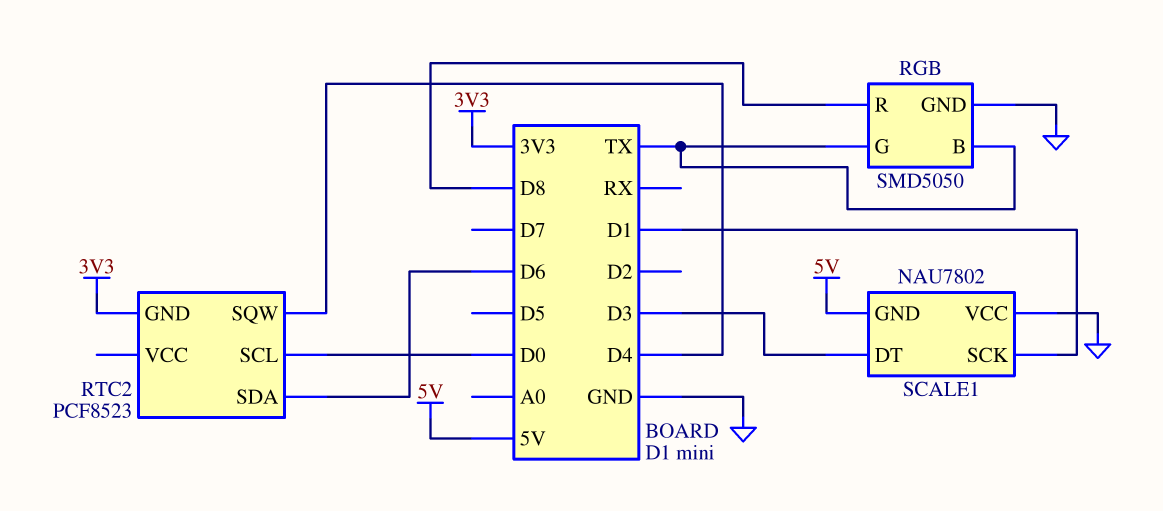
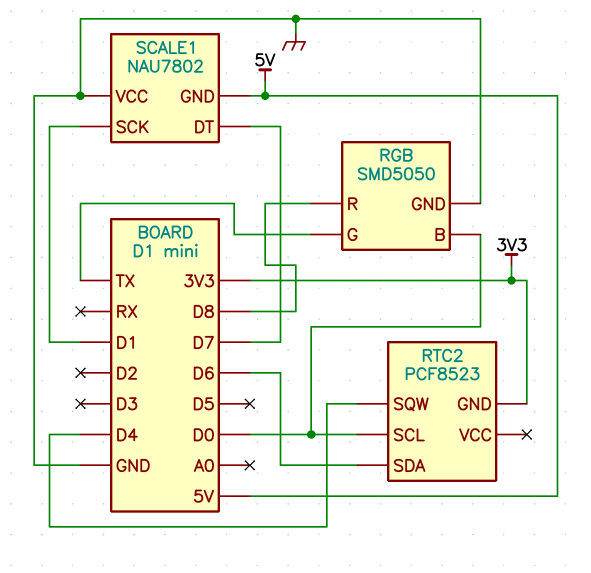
RGB pin B: TX -> D0
SCALE1 pin DT: D3 -> D7

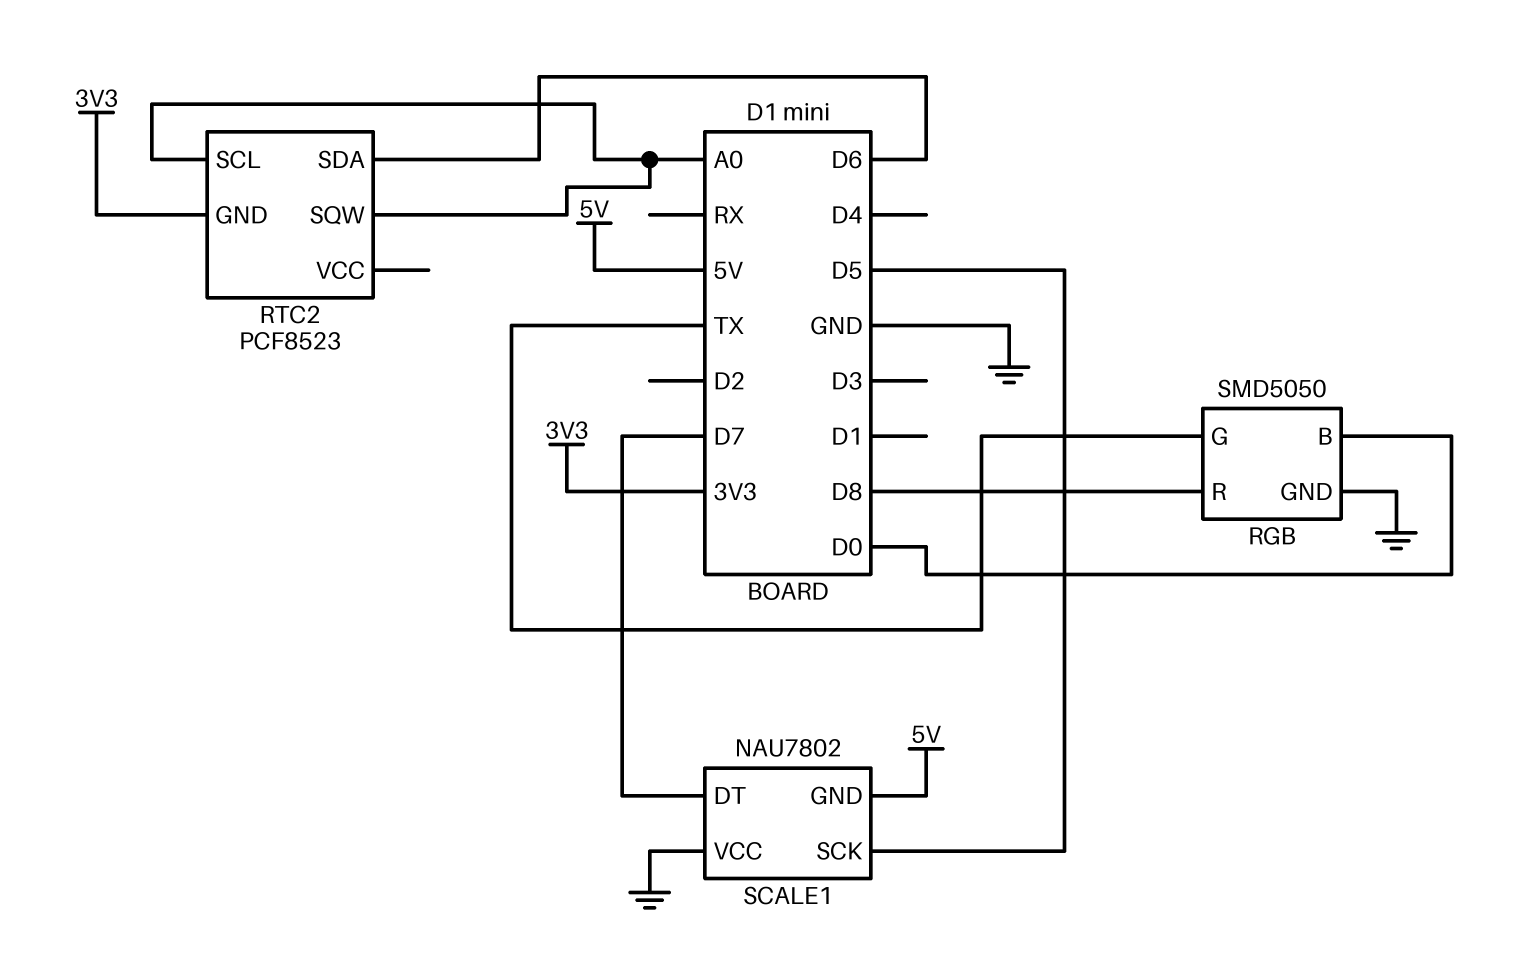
RTC2 pin SCL: D0 -> A0
RTC2 pin SQW: D4 -> A0
SCALE1 pin SCK: D1 -> D5

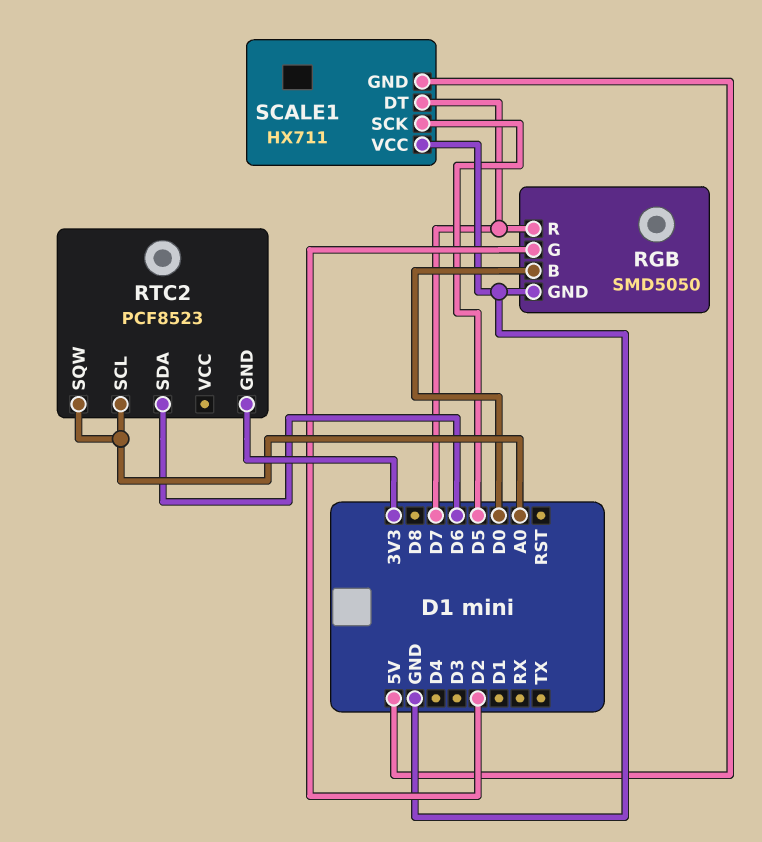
RGB pin G: TX -> D2
RGB pin R: D8 -> D7
SCALE1: NAU7802 -> HX711

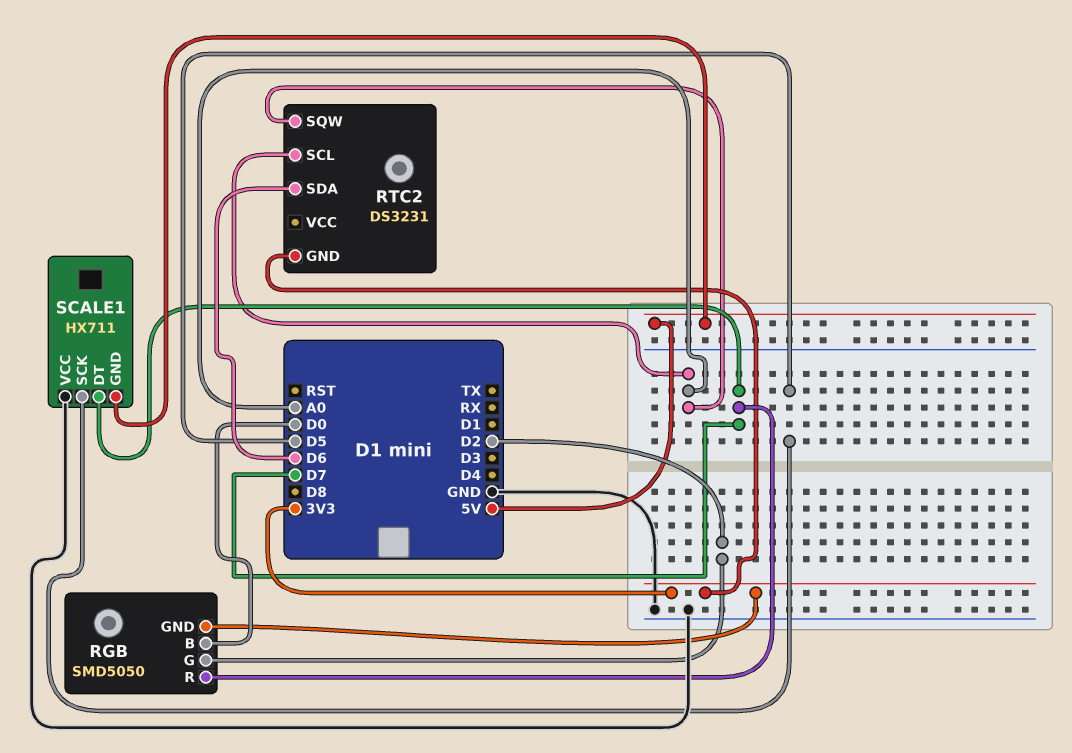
RGB pin GND: GND -> 3V3
RTC2: PCF8523 -> DS3231

